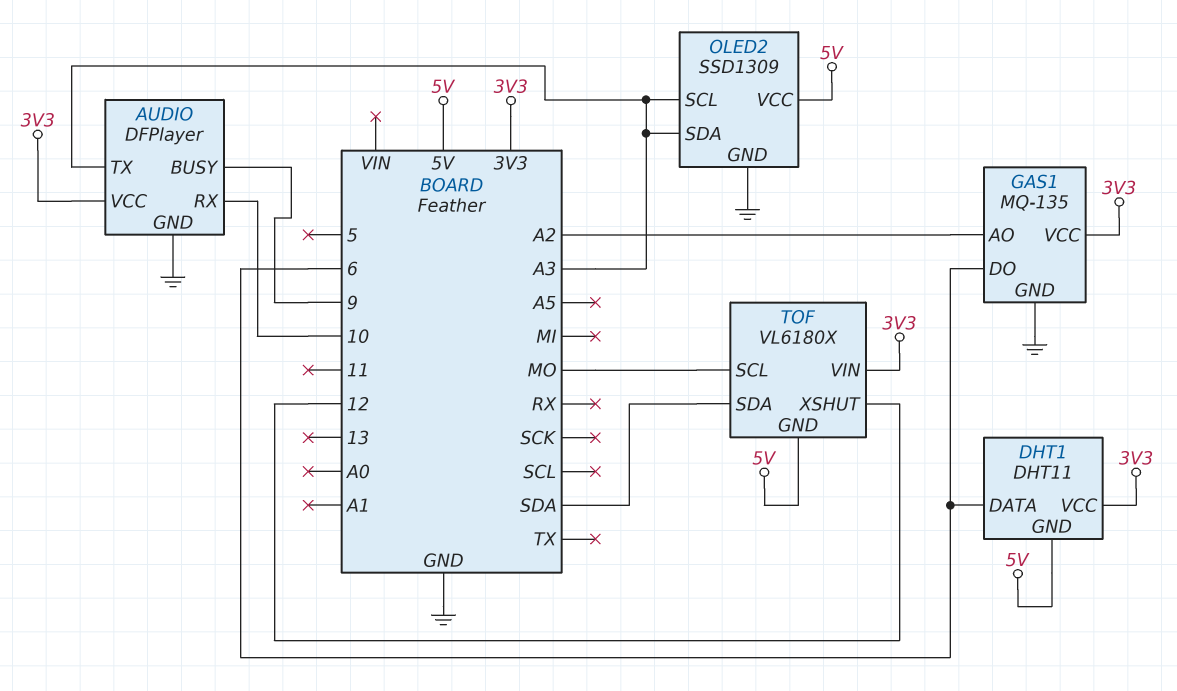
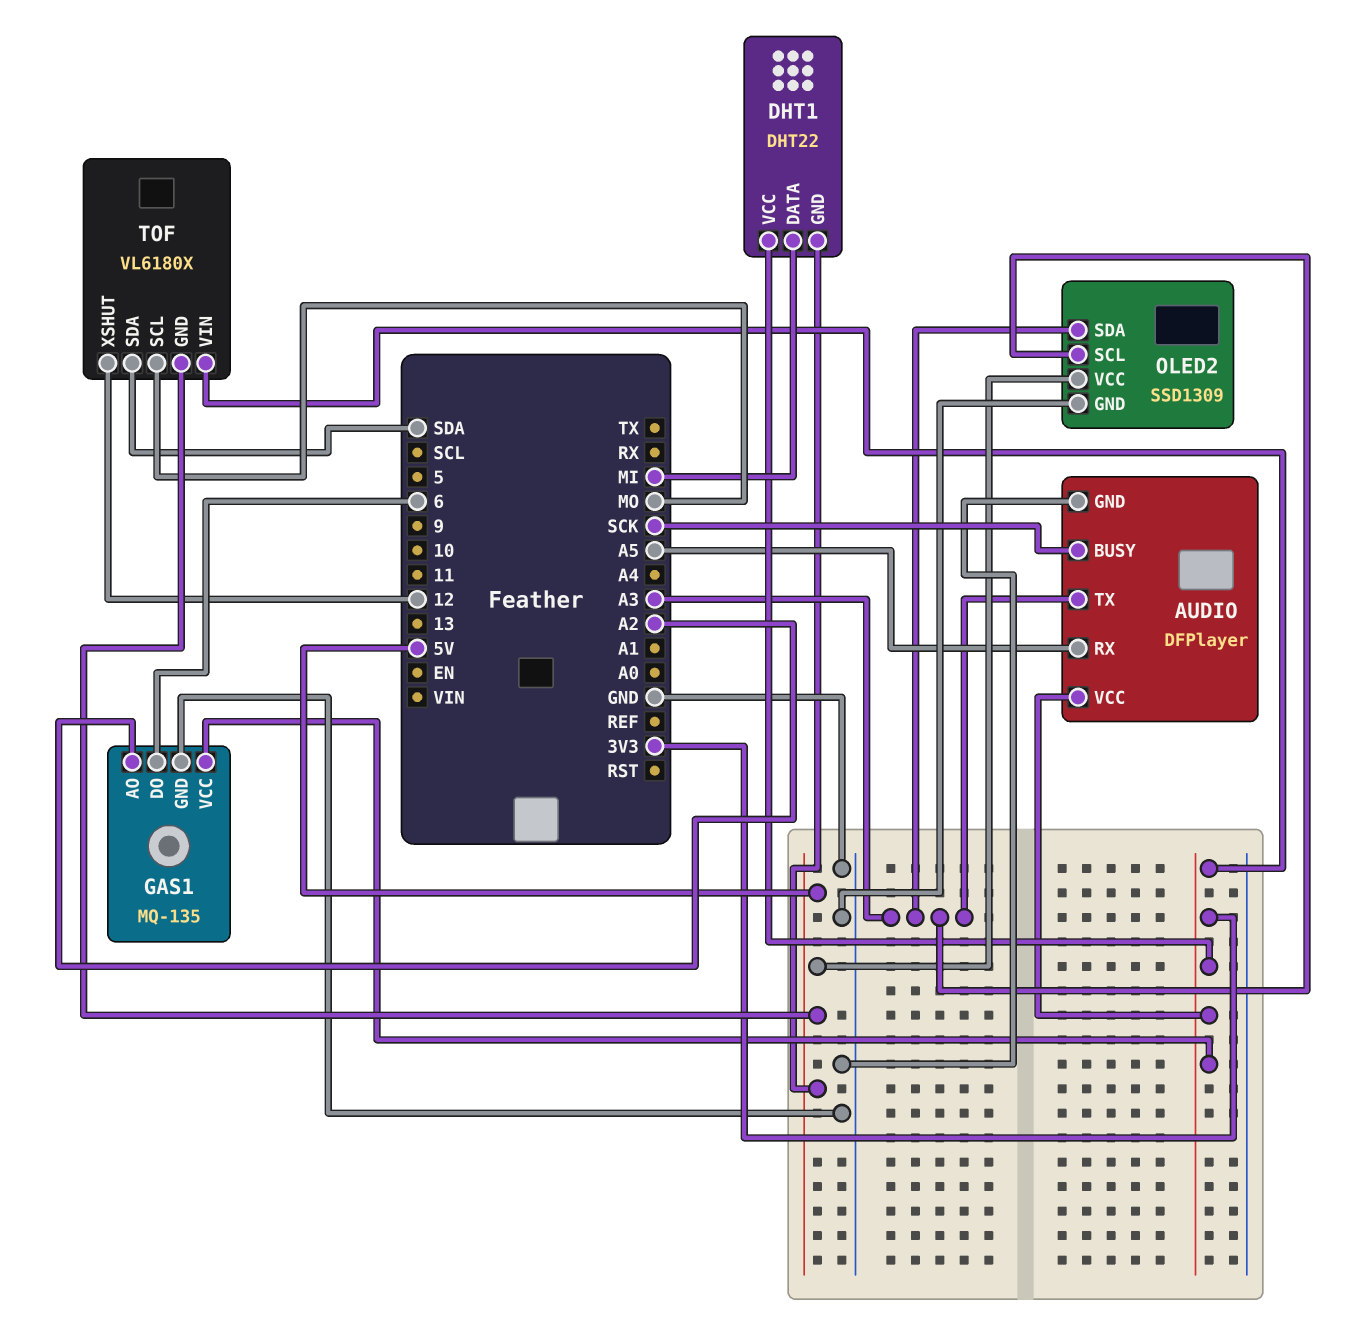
AUDIO pin BUSY: 9 -> SCK
AUDIO pin RX: 10 -> A5
DHT1: DHT11 -> DHT22
DHT1 pin DATA: 6 -> MI

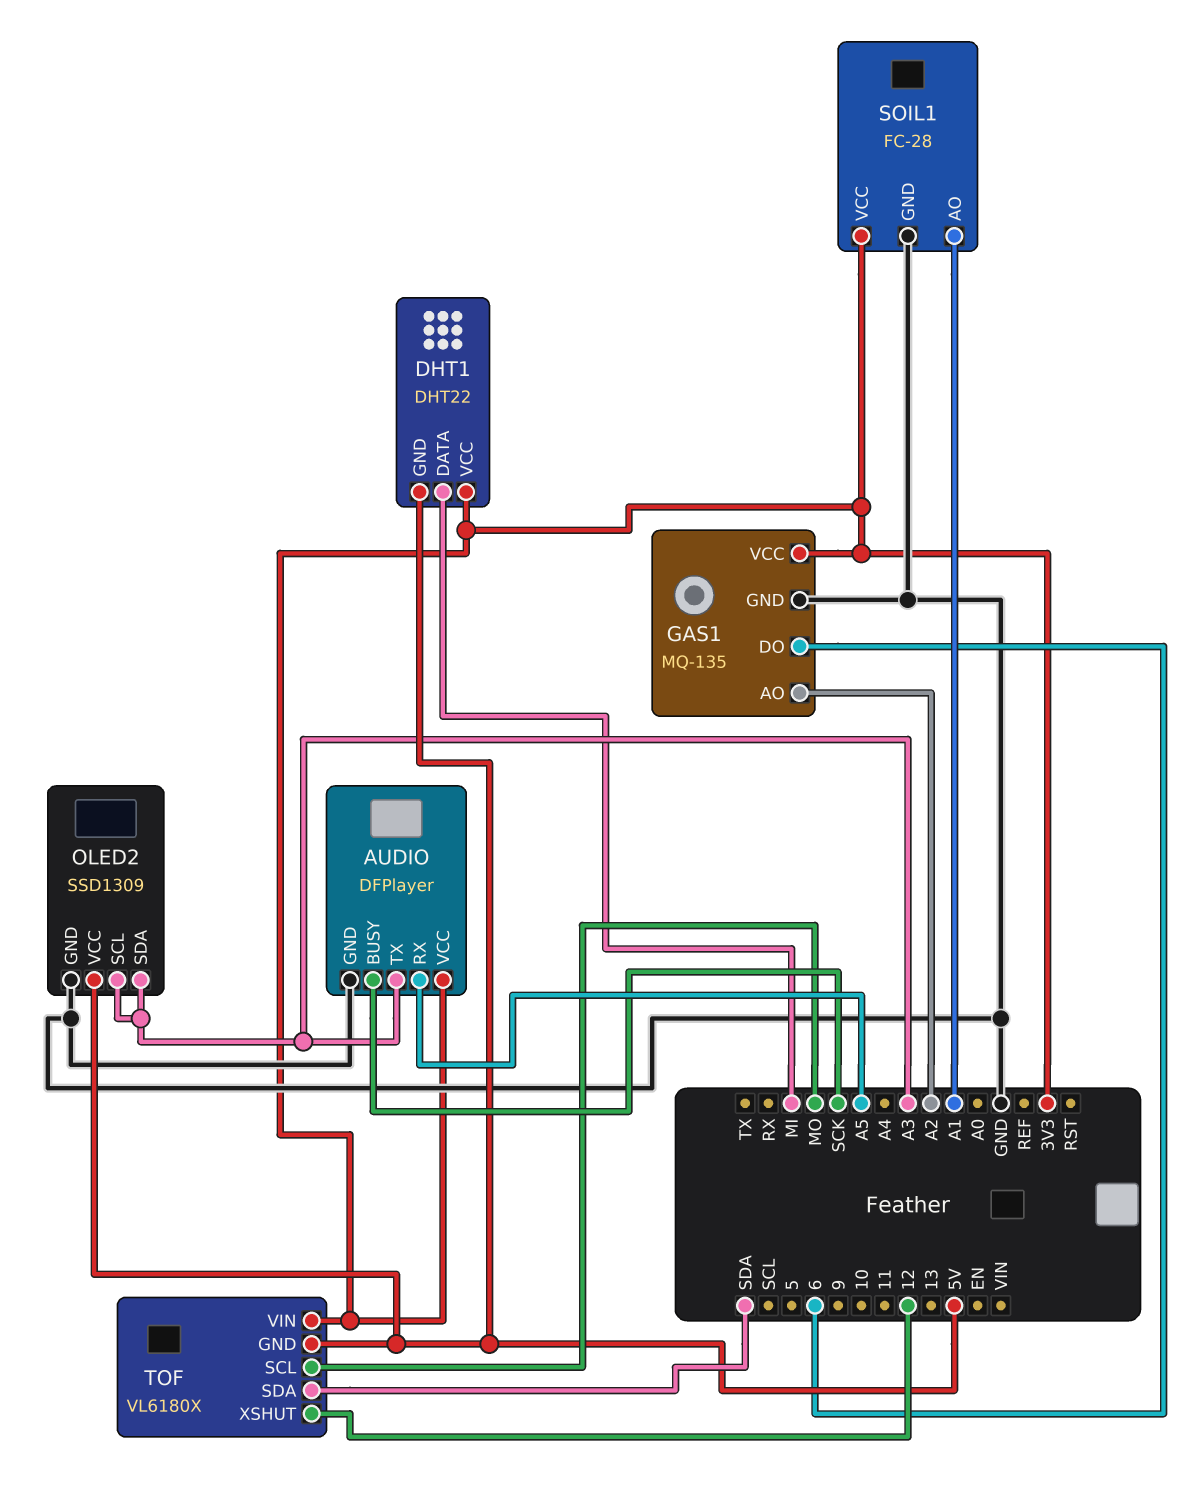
SOIL1: none -> FC-28
SOIL1 pin AO: none -> A1
SOIL1 pin GND: none -> GND
SOIL1 pin VCC: none -> 3V3

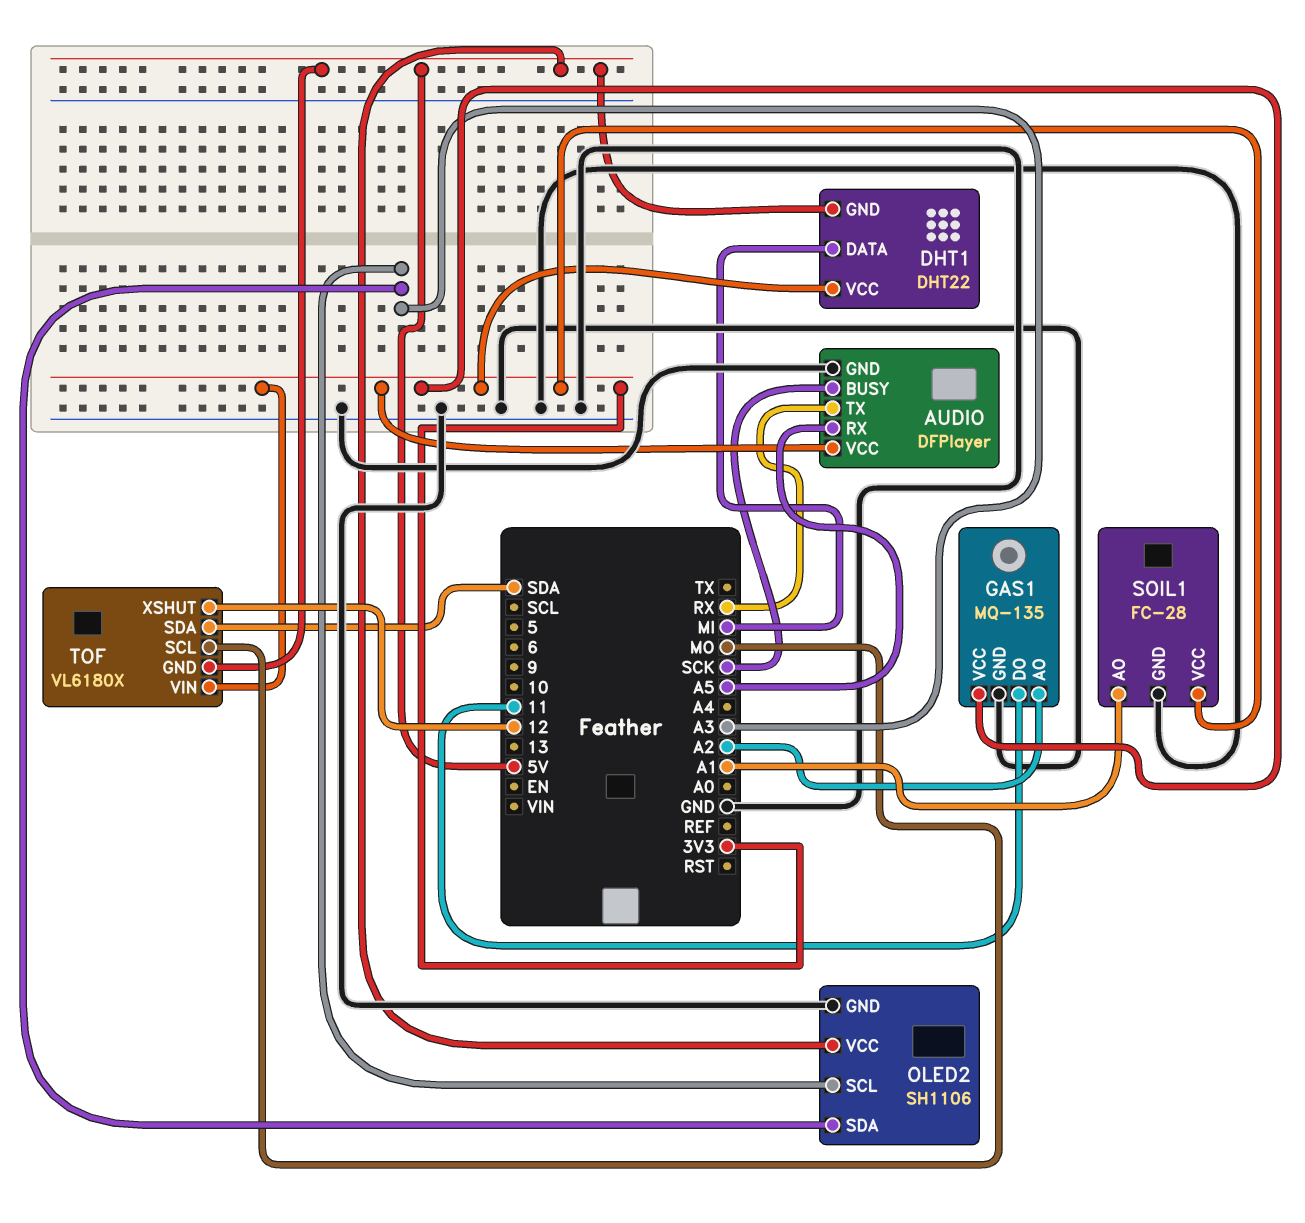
AUDIO pin TX: A3 -> RX
GAS1 pin DO: 6 -> 11
OLED2: SSD1309 -> SH1106

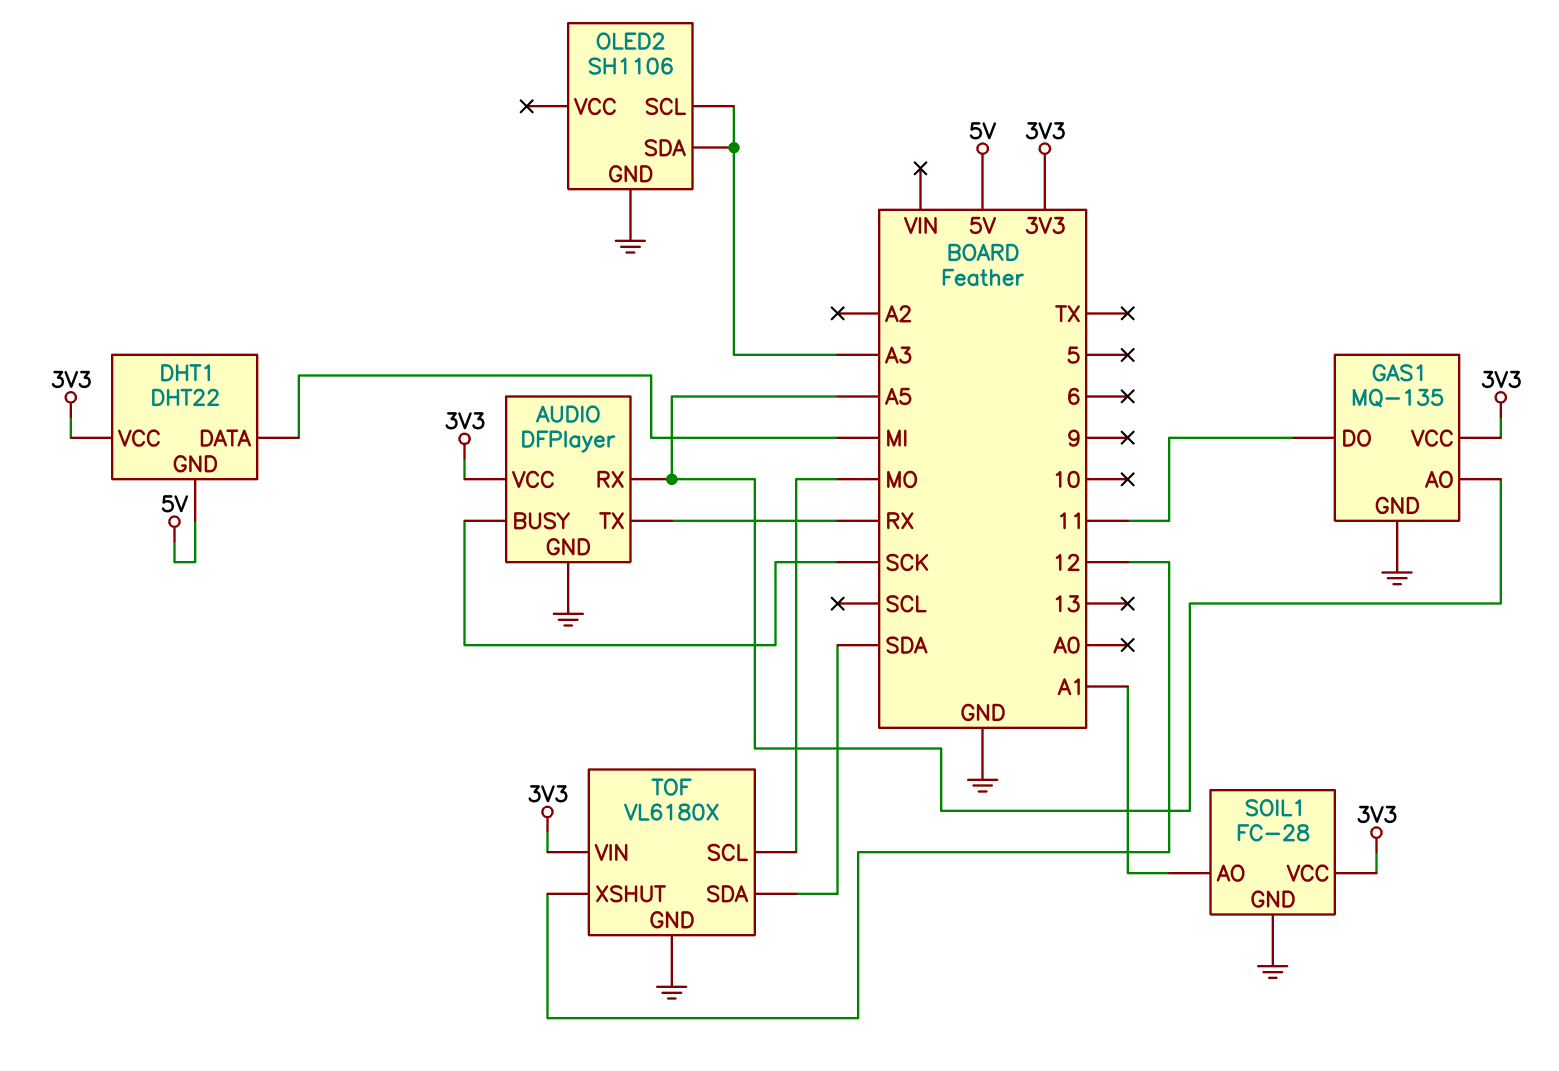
GAS1 pin AO: A2 -> A5
OLED2 pin VCC: 5V -> none
TOF pin GND: 5V -> GND

